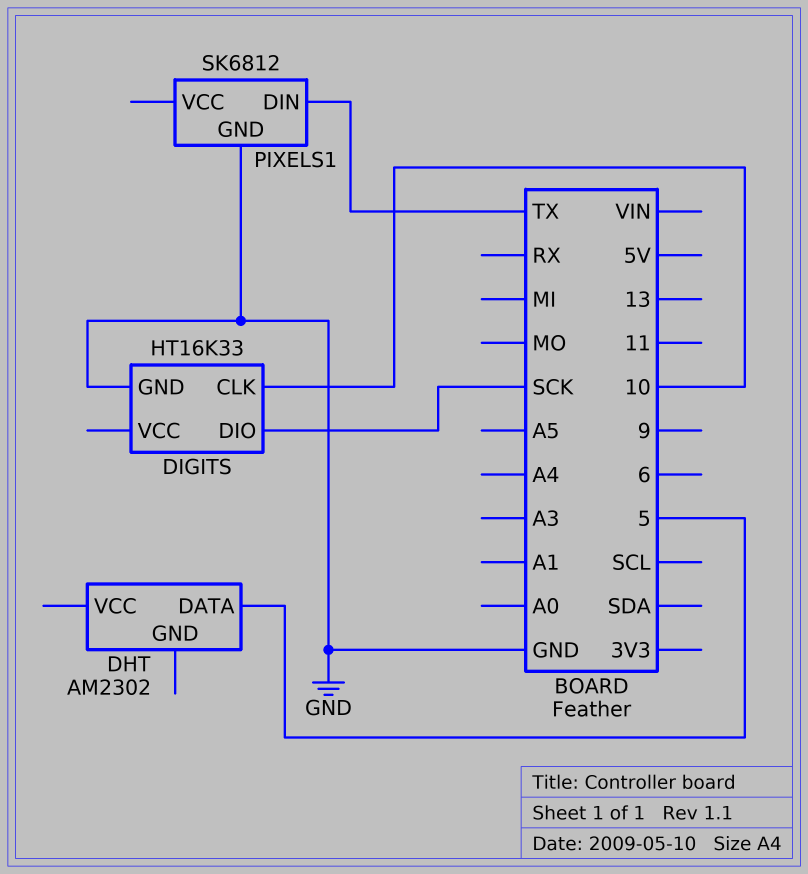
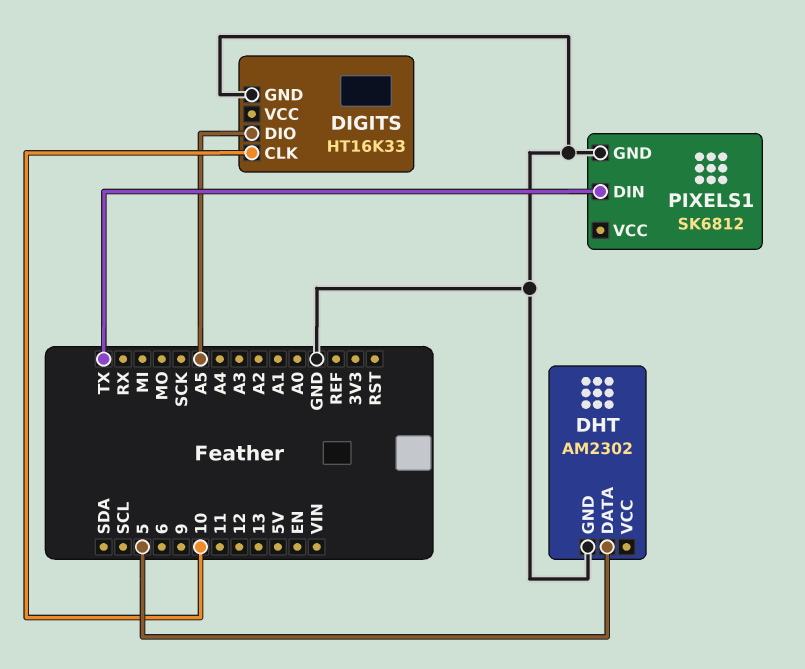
DHT pin GND: none -> GND
DIGITS pin DIO: SCK -> A5

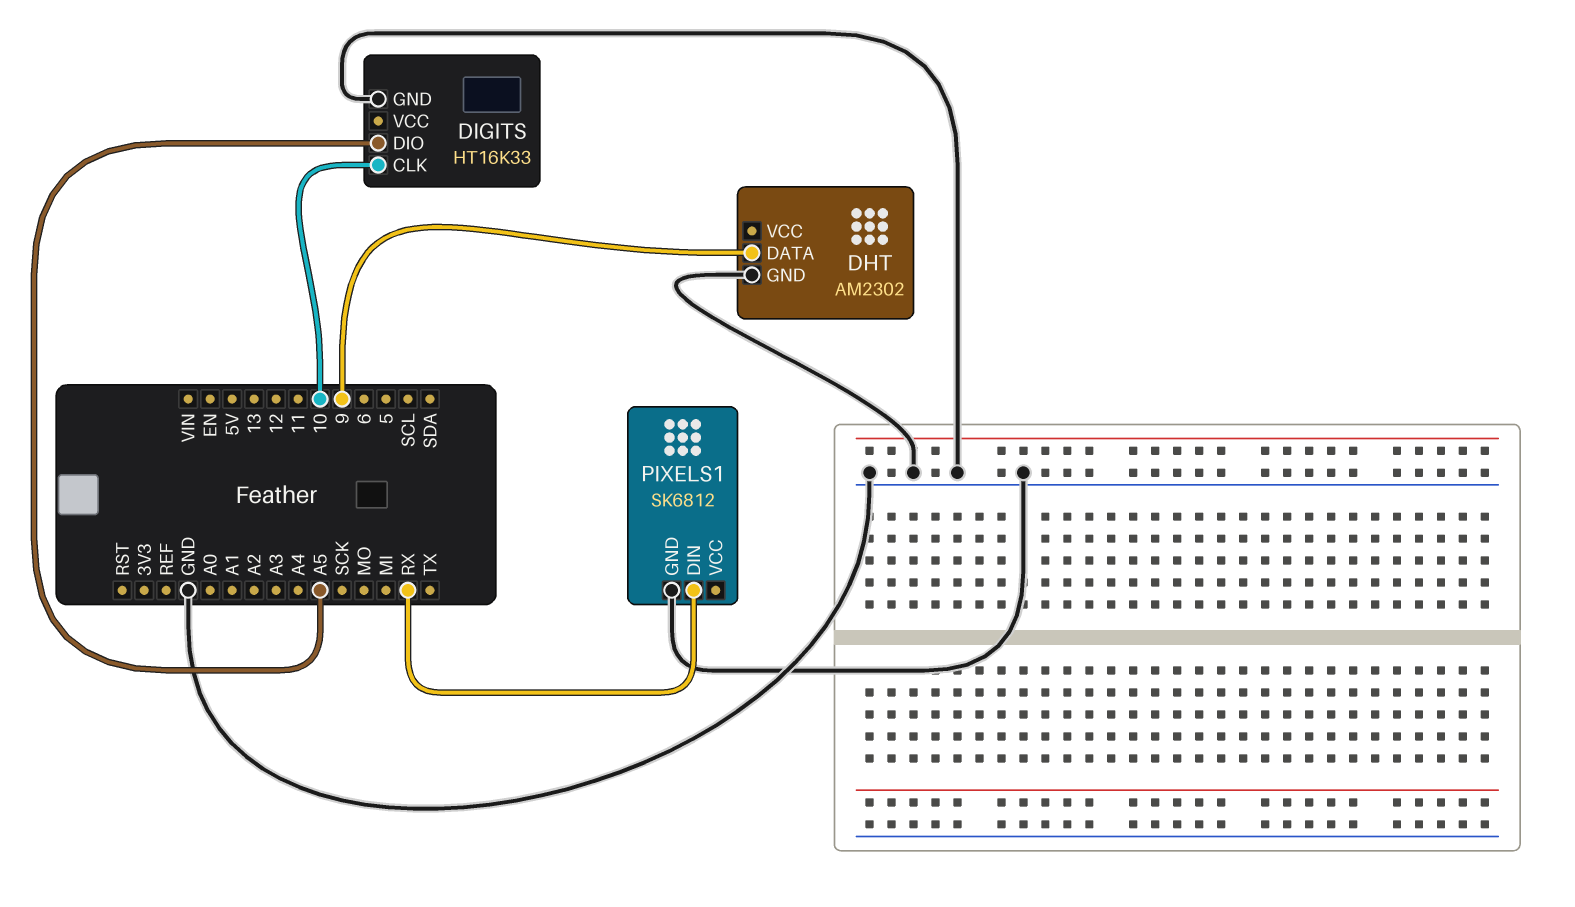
DHT pin DATA: 5 -> 9
PIXELS1 pin DIN: TX -> RX

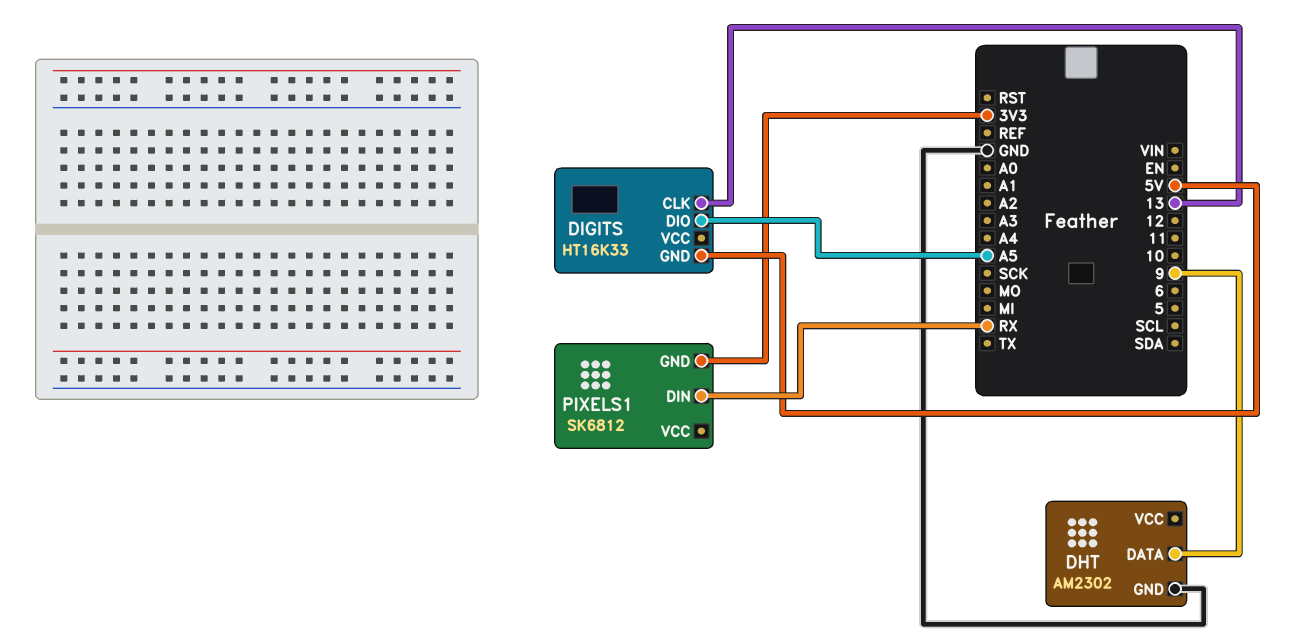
DIGITS pin CLK: 10 -> 13
DIGITS pin GND: GND -> 5V
PIXELS1 pin GND: GND -> 3V3

